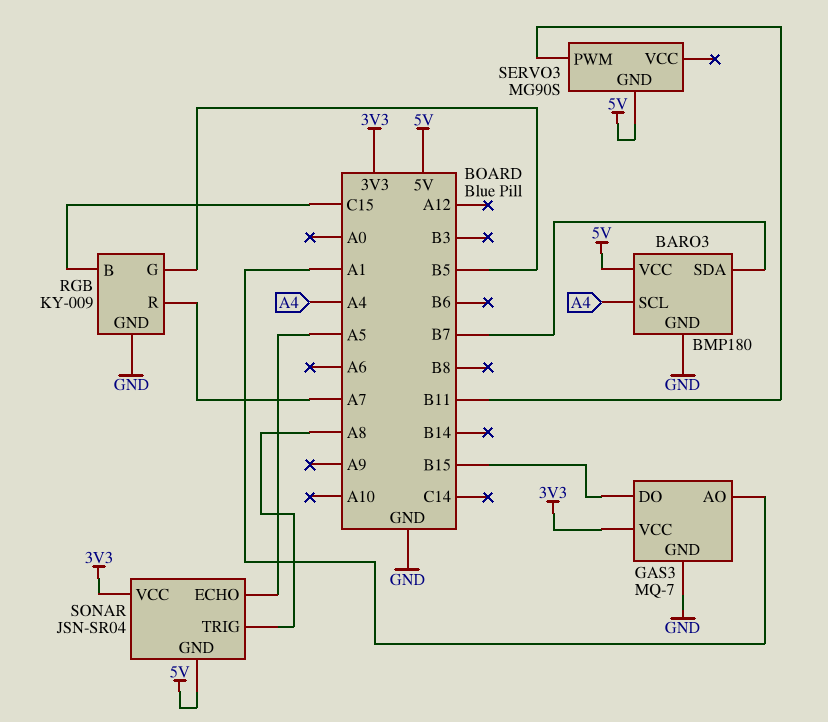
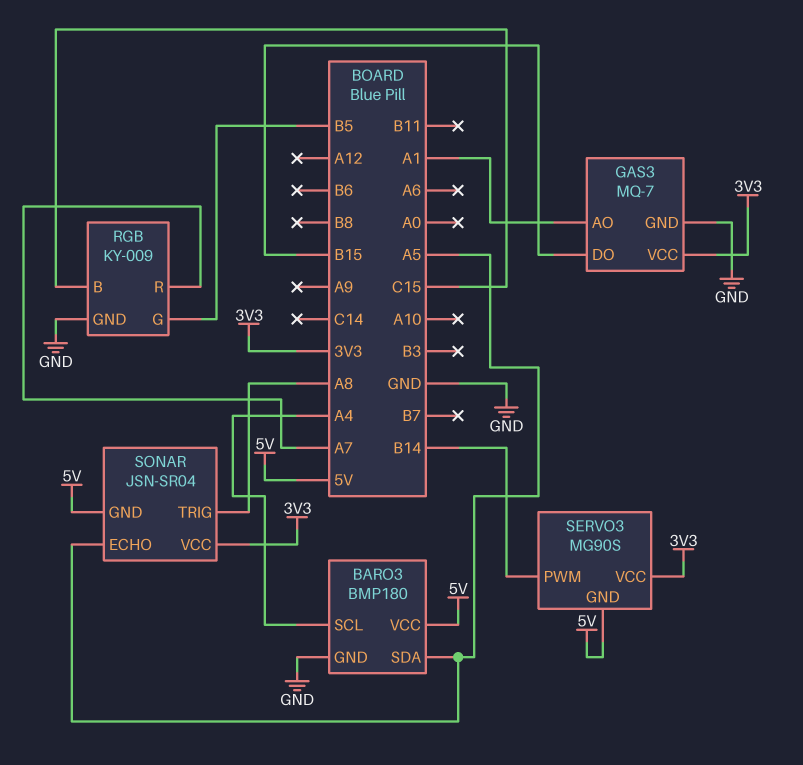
BARO3 pin SDA: B7 -> A5
SERVO3 pin PWM: B11 -> B14
SERVO3 pin VCC: none -> 3V3

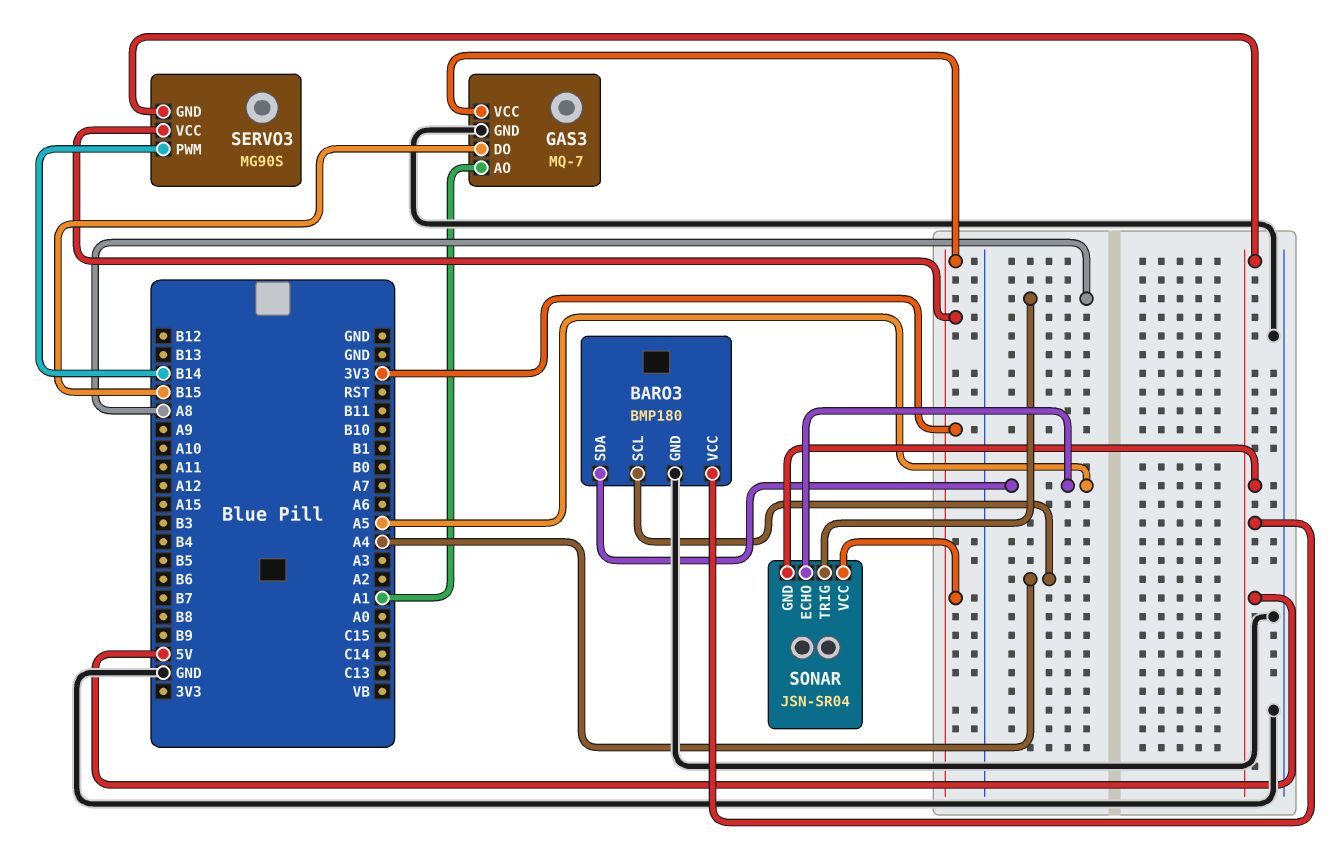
RGB: KY-009 -> none
RGB pin B: C15 -> none
RGB pin G: B5 -> none
RGB pin GND: GND -> none
RGB pin R: A7 -> none

